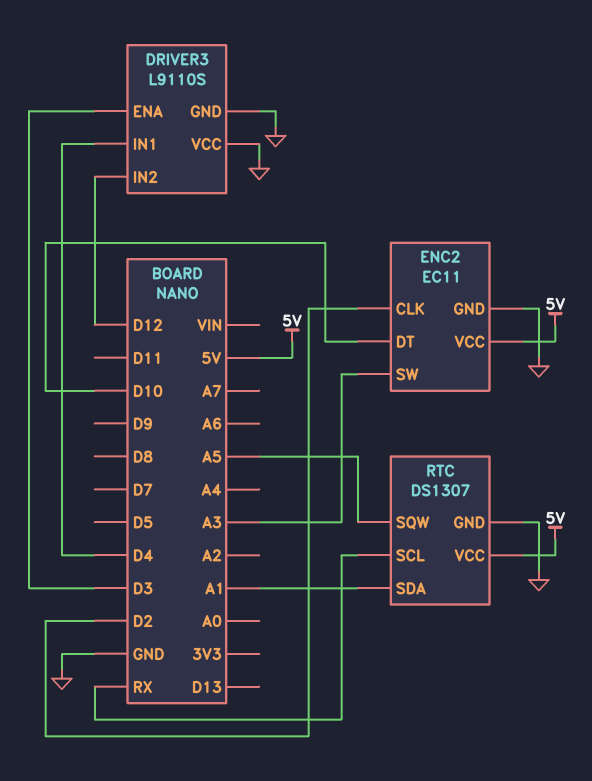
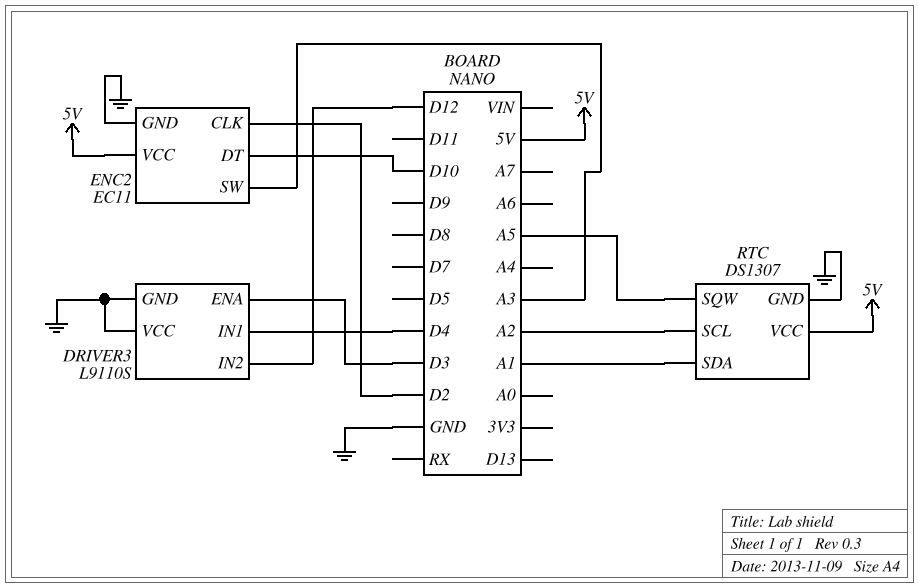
RTC pin SCL: RX -> A2

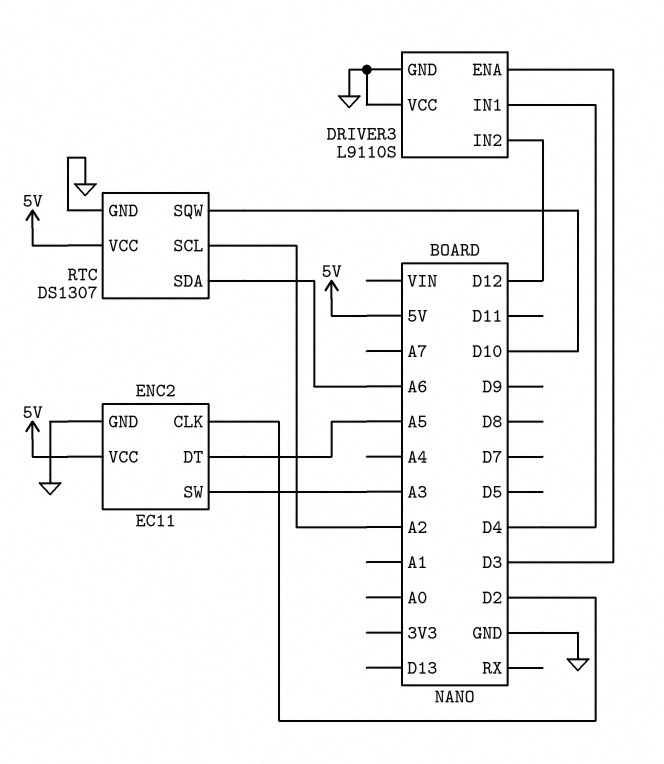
ENC2 pin DT: D10 -> A5
RTC pin SDA: A1 -> A6
RTC pin SQW: A5 -> D10

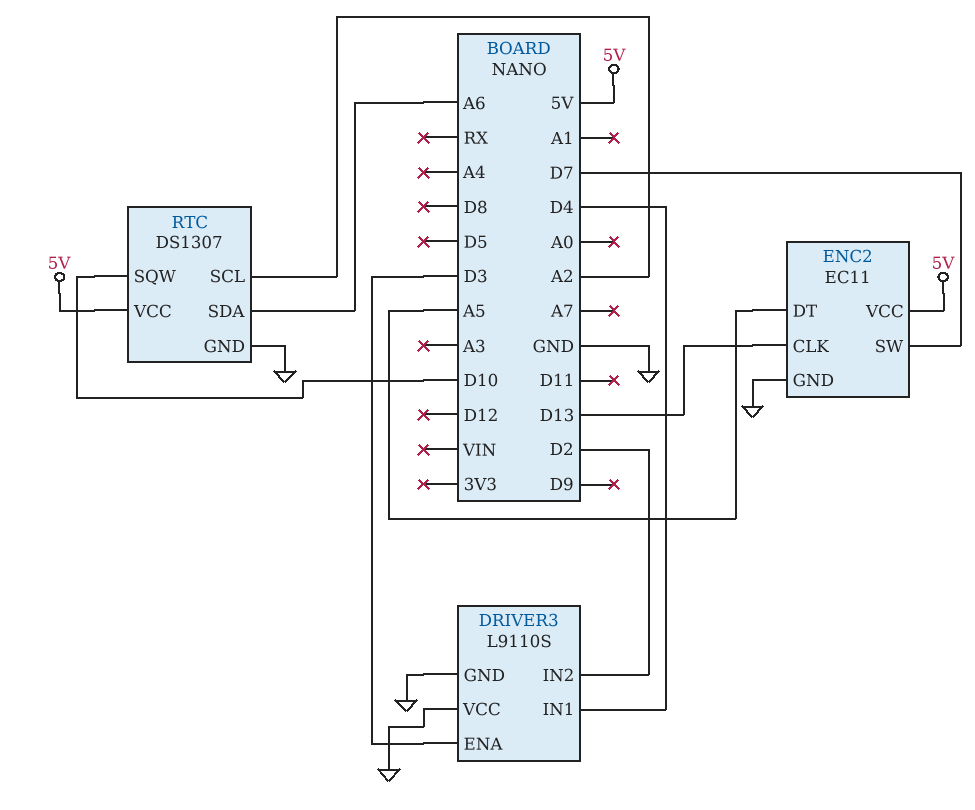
DRIVER3 pin IN2: D12 -> D2
ENC2 pin CLK: D2 -> D13
ENC2 pin SW: A3 -> D7

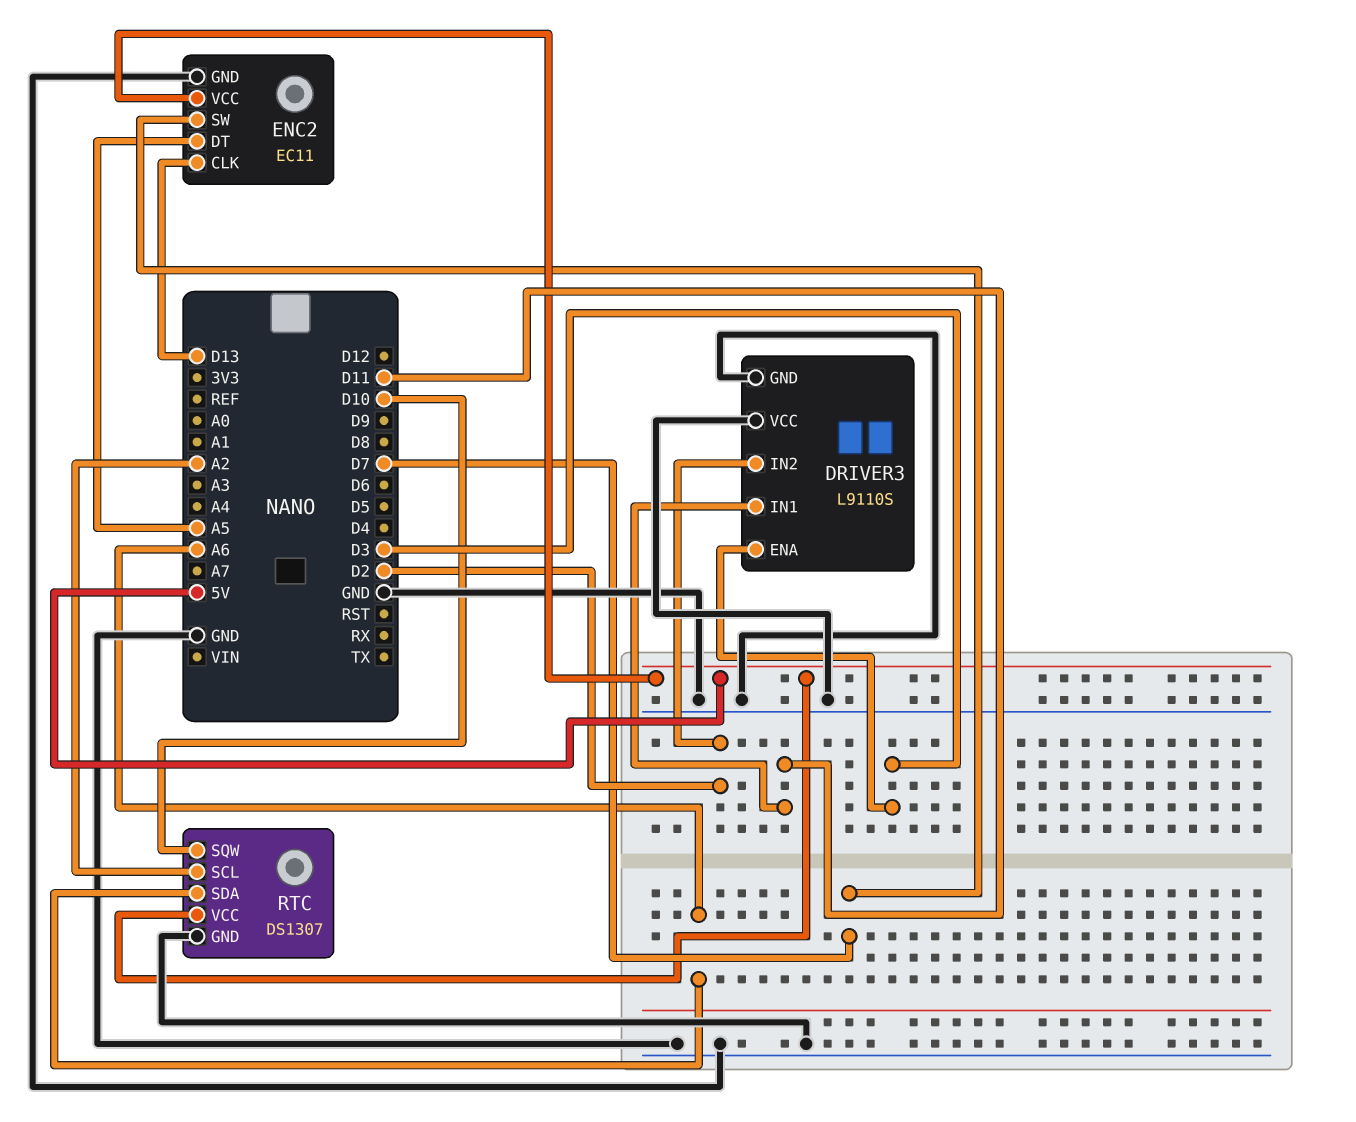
DRIVER3 pin IN1: D4 -> D11

